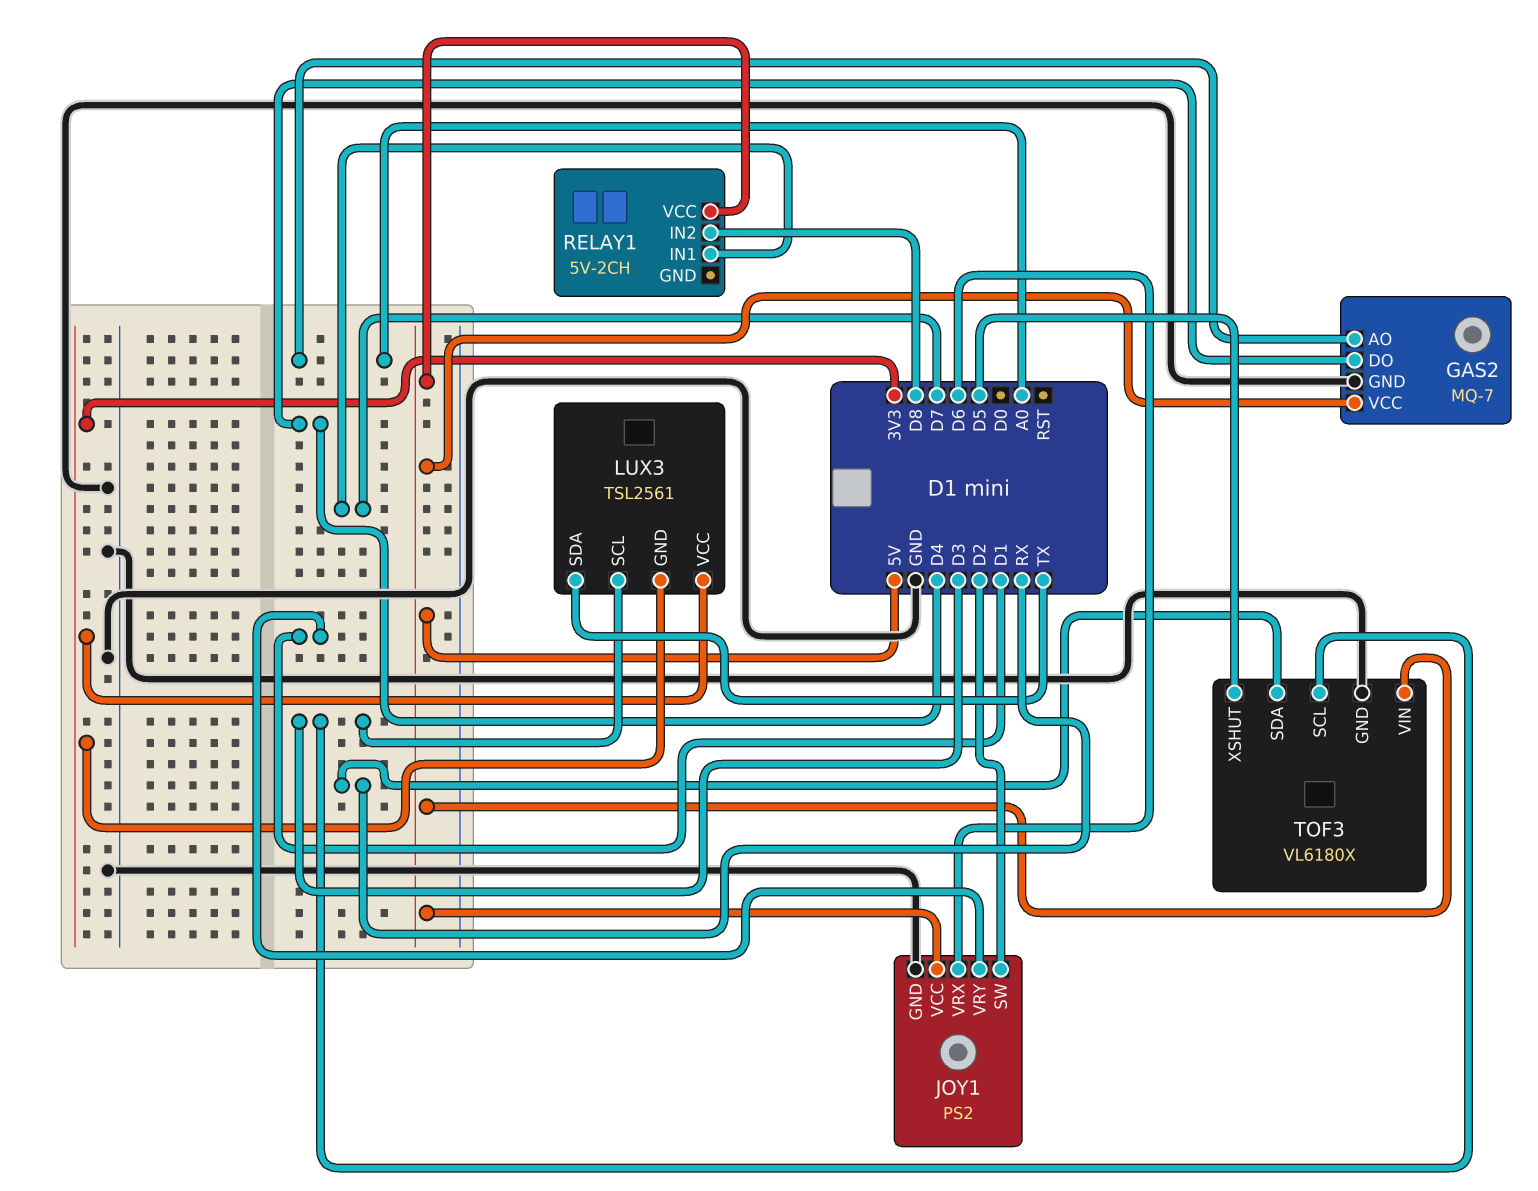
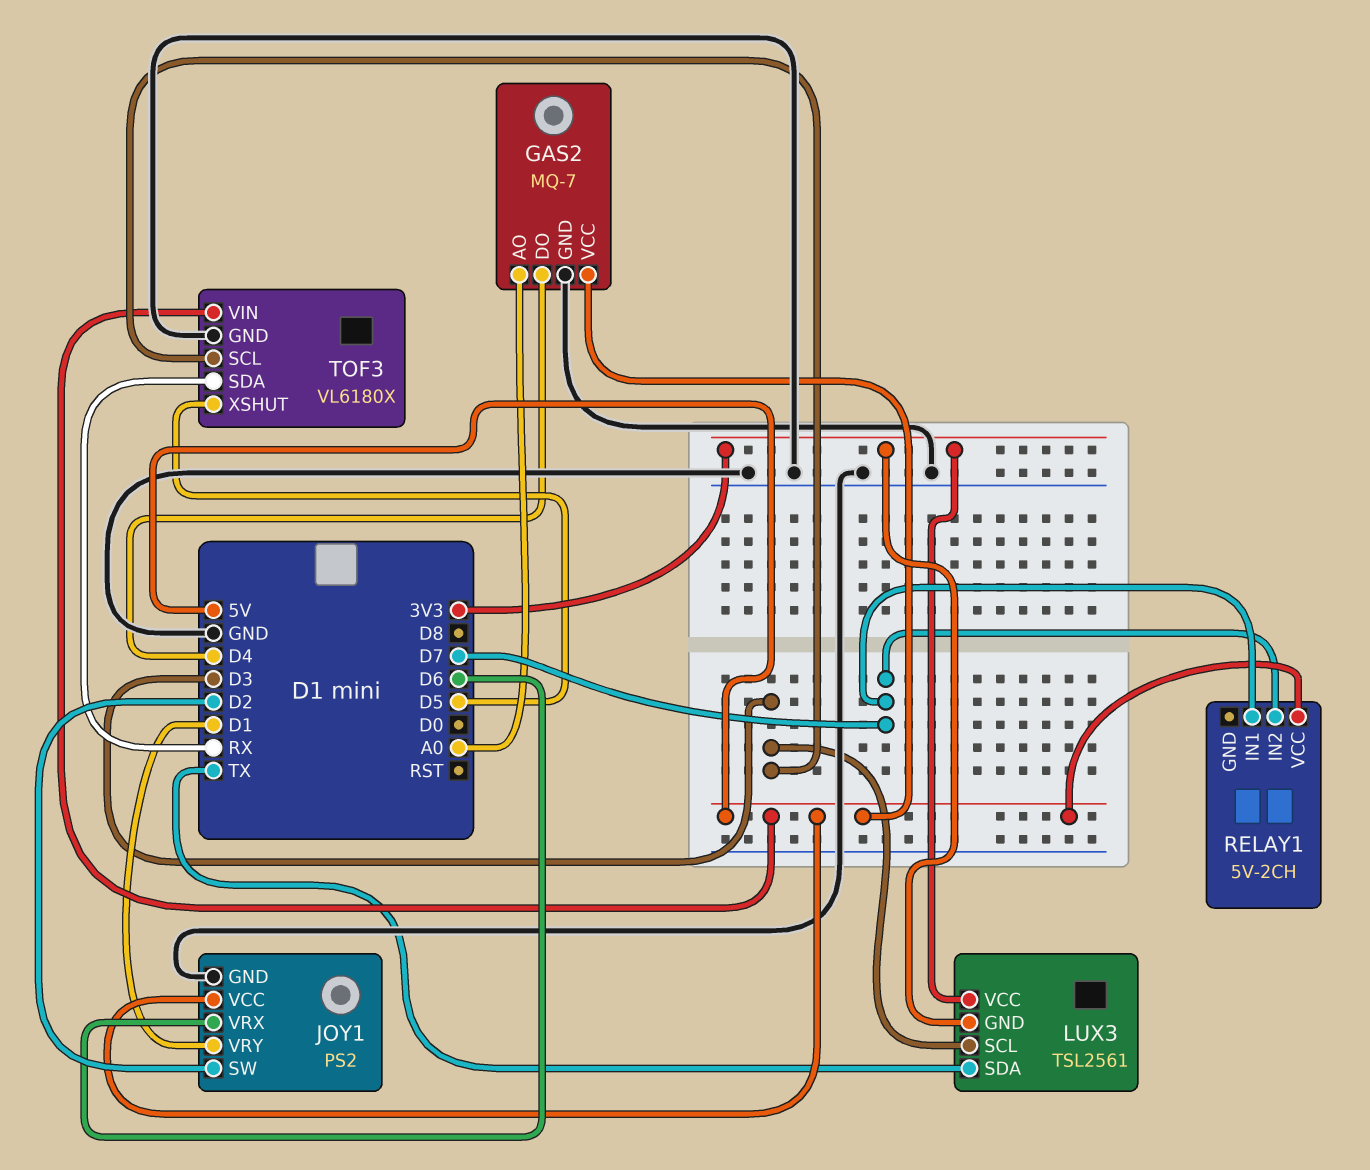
RELAY1 pin IN2: D8 -> D7

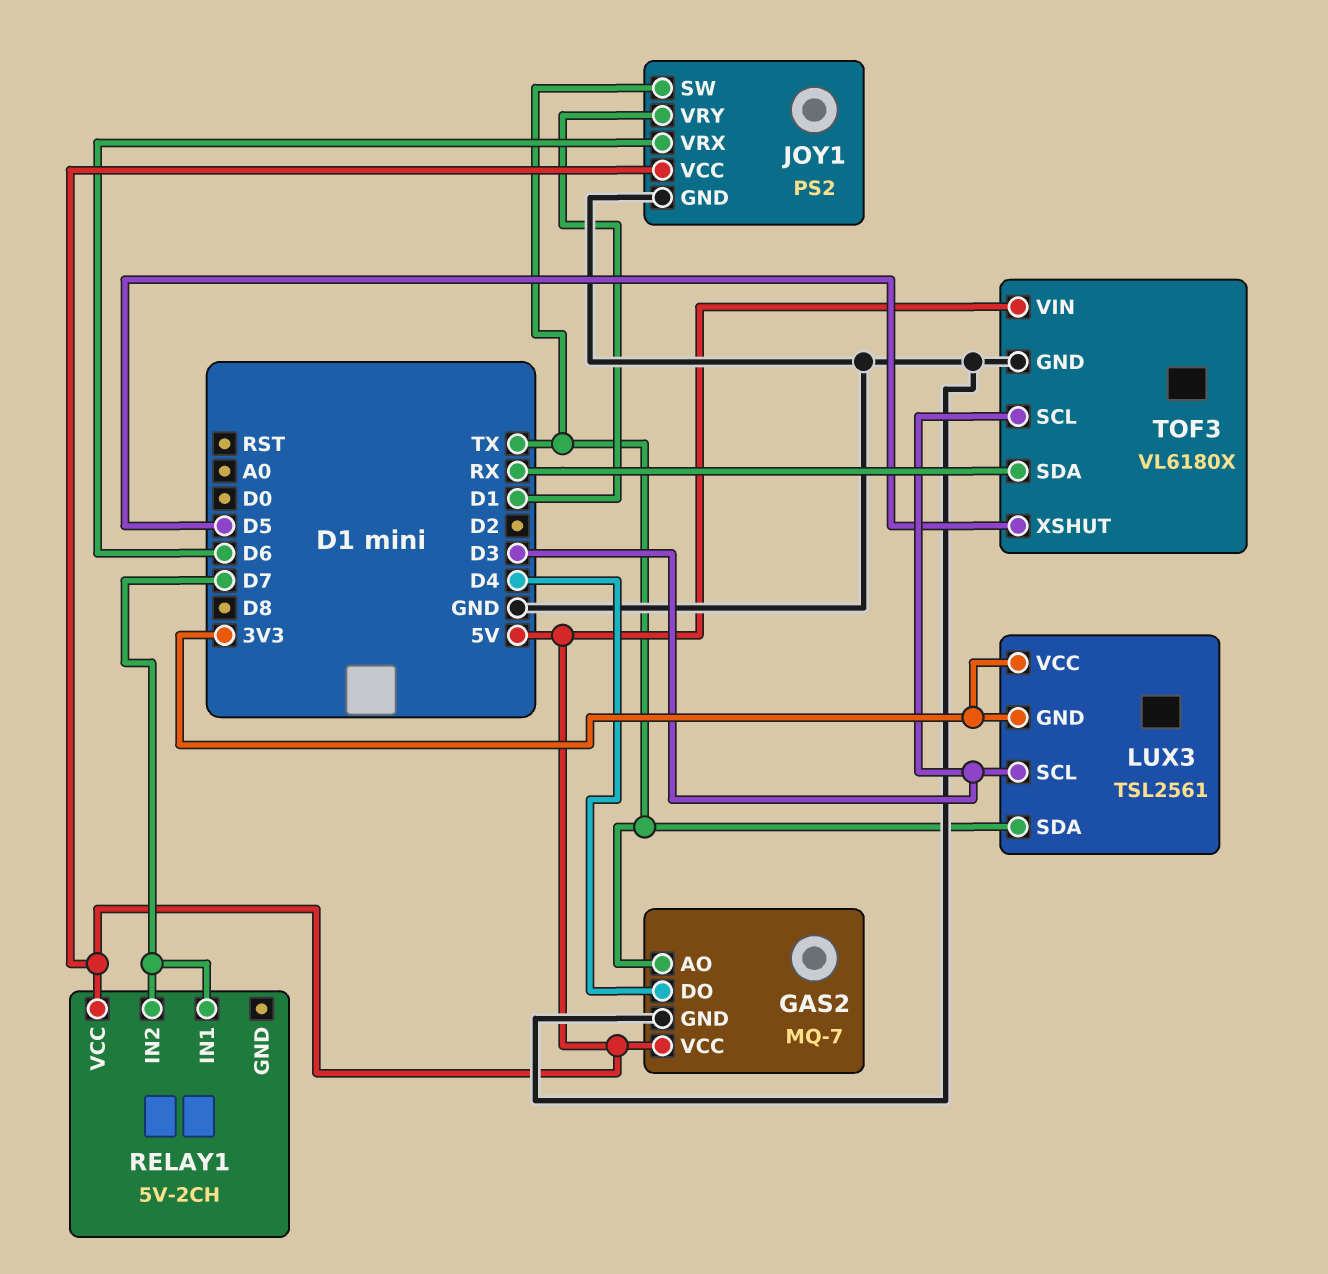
GAS2 pin AO: A0 -> TX
JOY1 pin SW: D2 -> TX

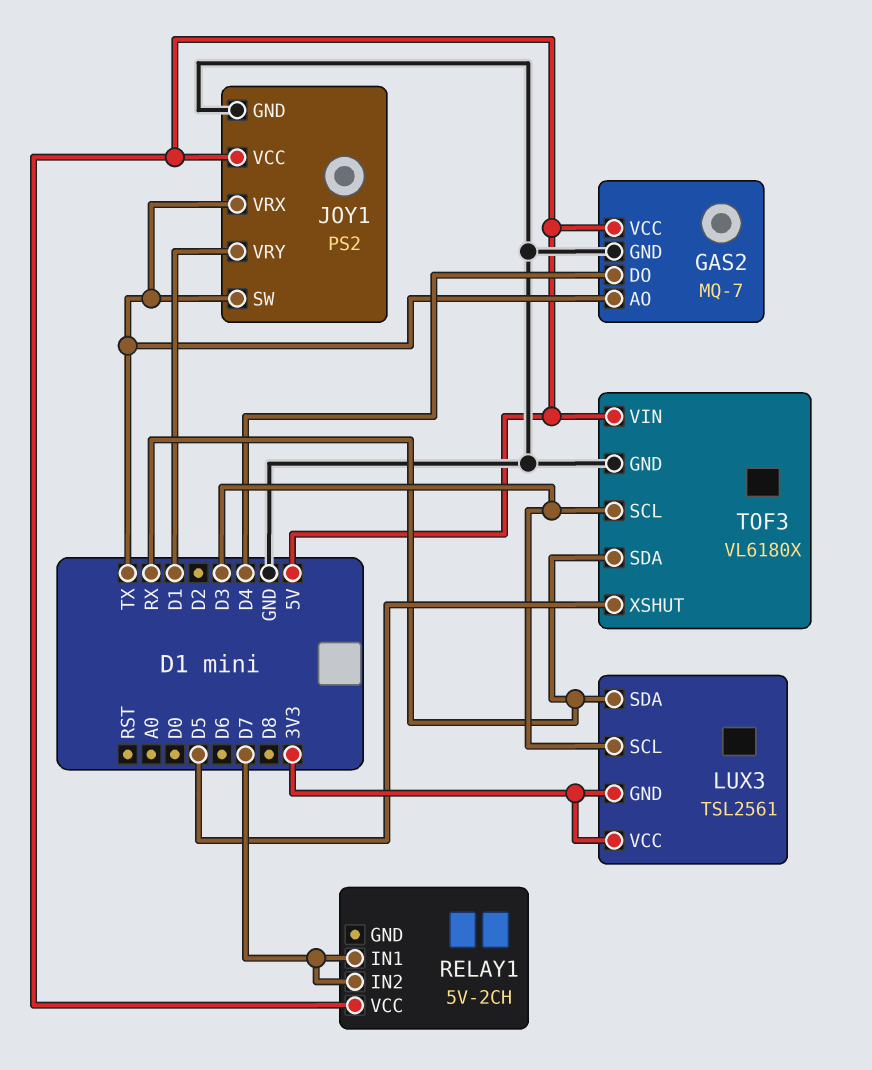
JOY1 pin VRX: D6 -> TX
LUX3 pin SDA: TX -> RX

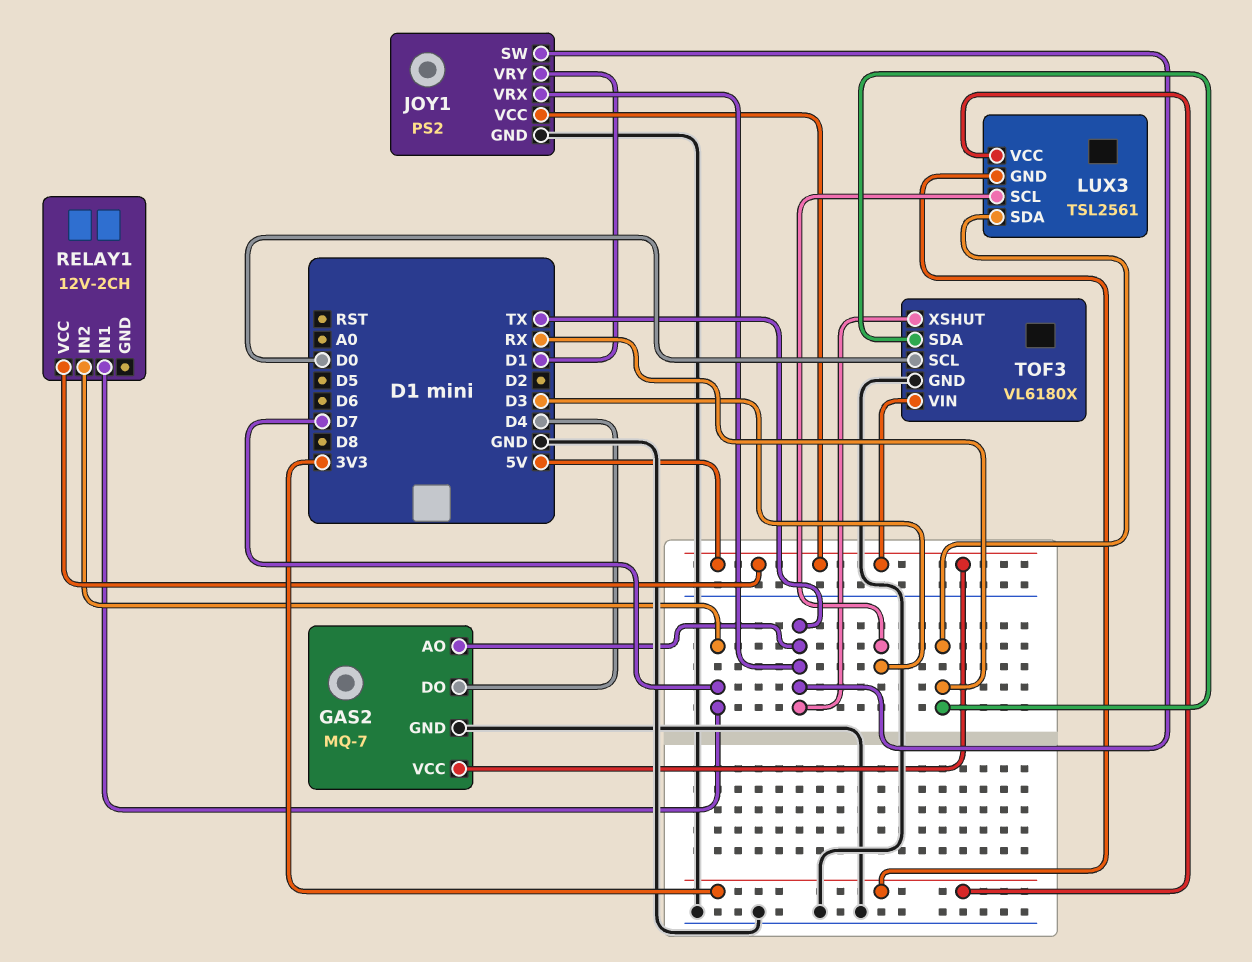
RELAY1: 5V-2CH -> 12V-2CH
TOF3 pin SCL: D3 -> D0
TOF3 pin XSHUT: D5 -> TX

